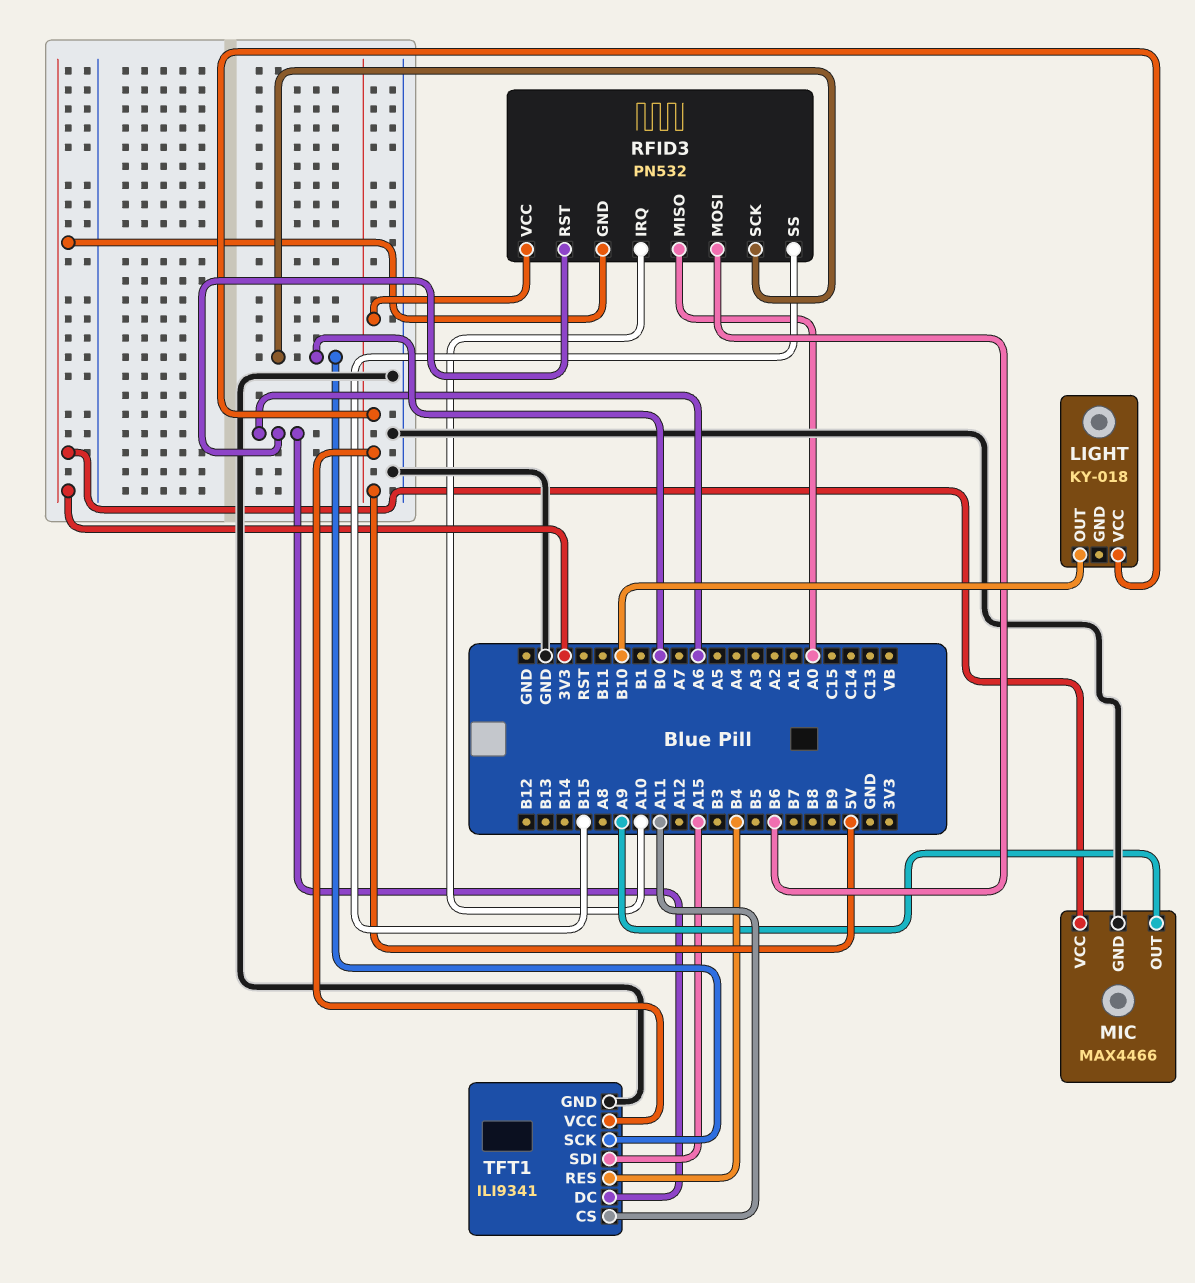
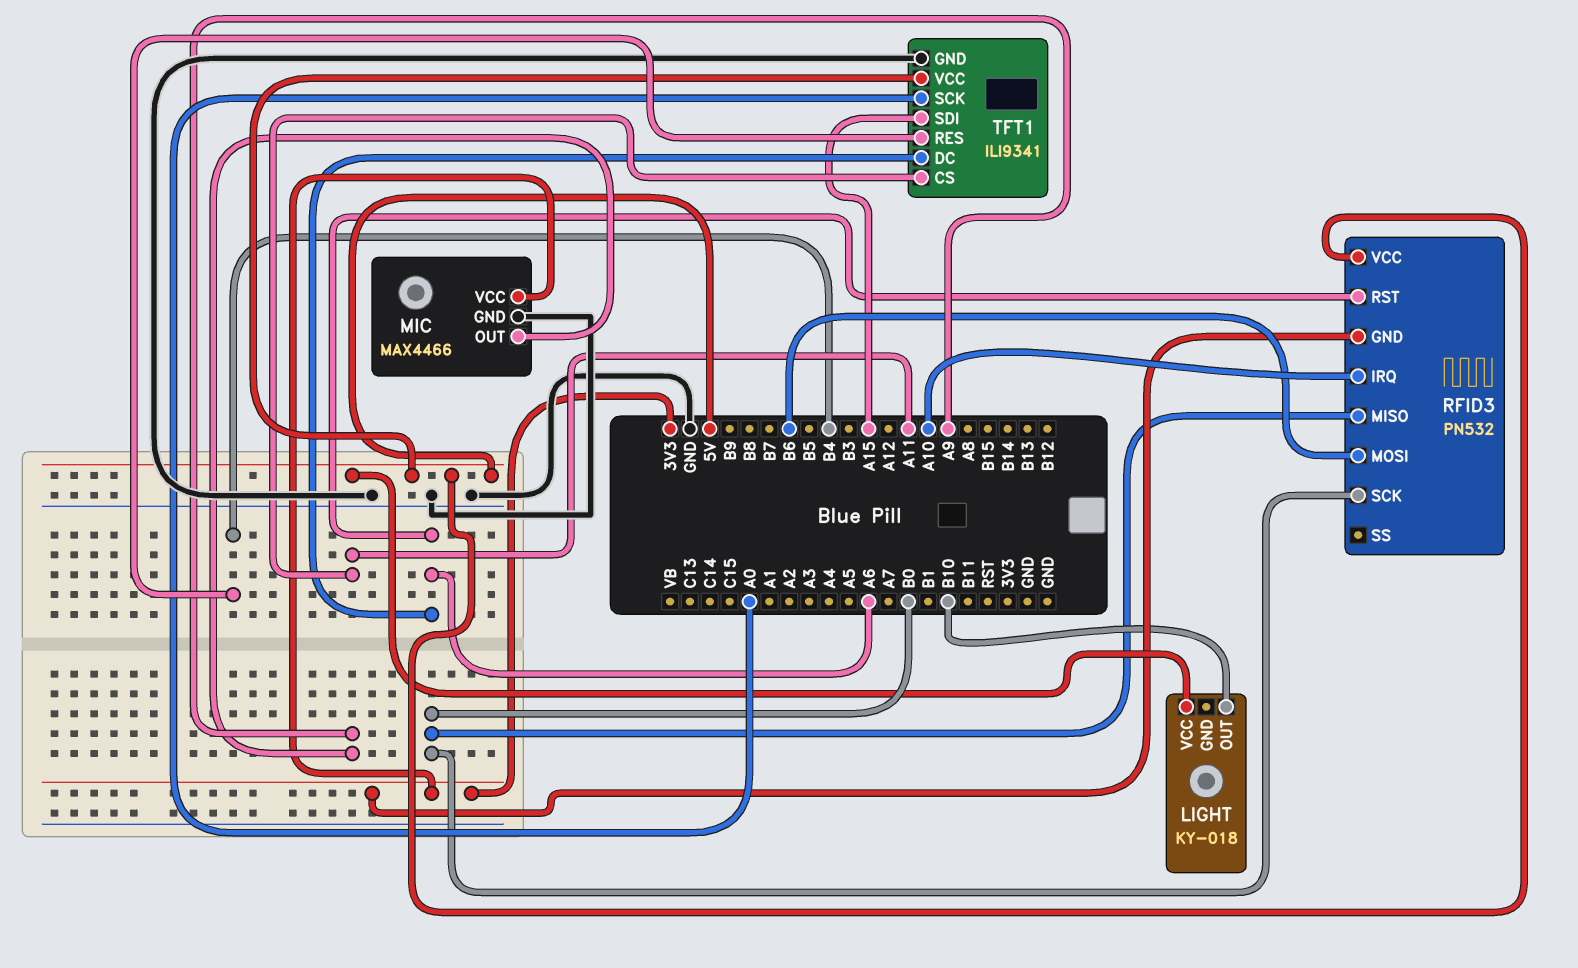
RFID3 pin MISO: A0 -> B0
RFID3 pin SS: B15 -> none
TFT1 pin SCK: B0 -> A0

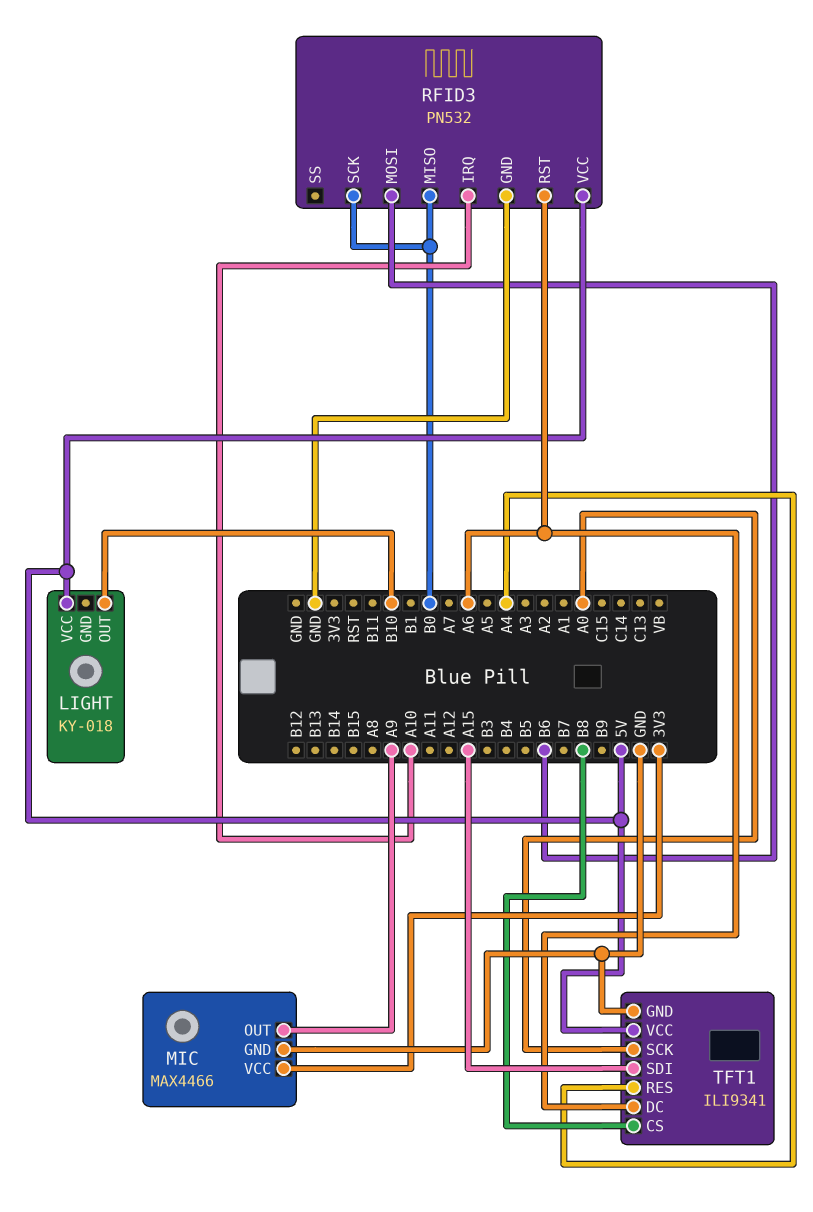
RFID3 pin GND: 3V3 -> GND
TFT1 pin CS: A11 -> B8
TFT1 pin RES: B4 -> A4

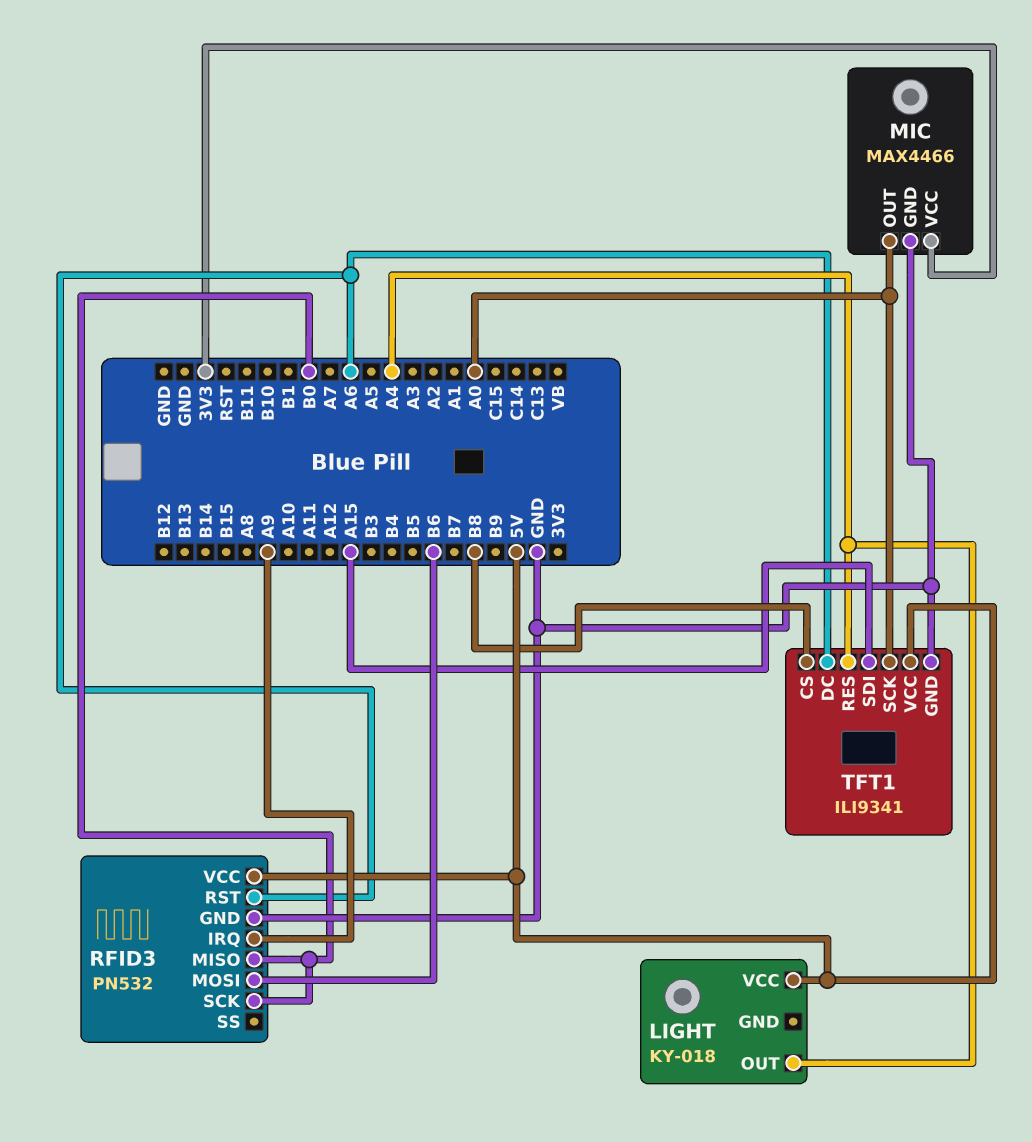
LIGHT pin OUT: B10 -> A4
MIC pin OUT: A9 -> A0
RFID3 pin IRQ: A10 -> A9

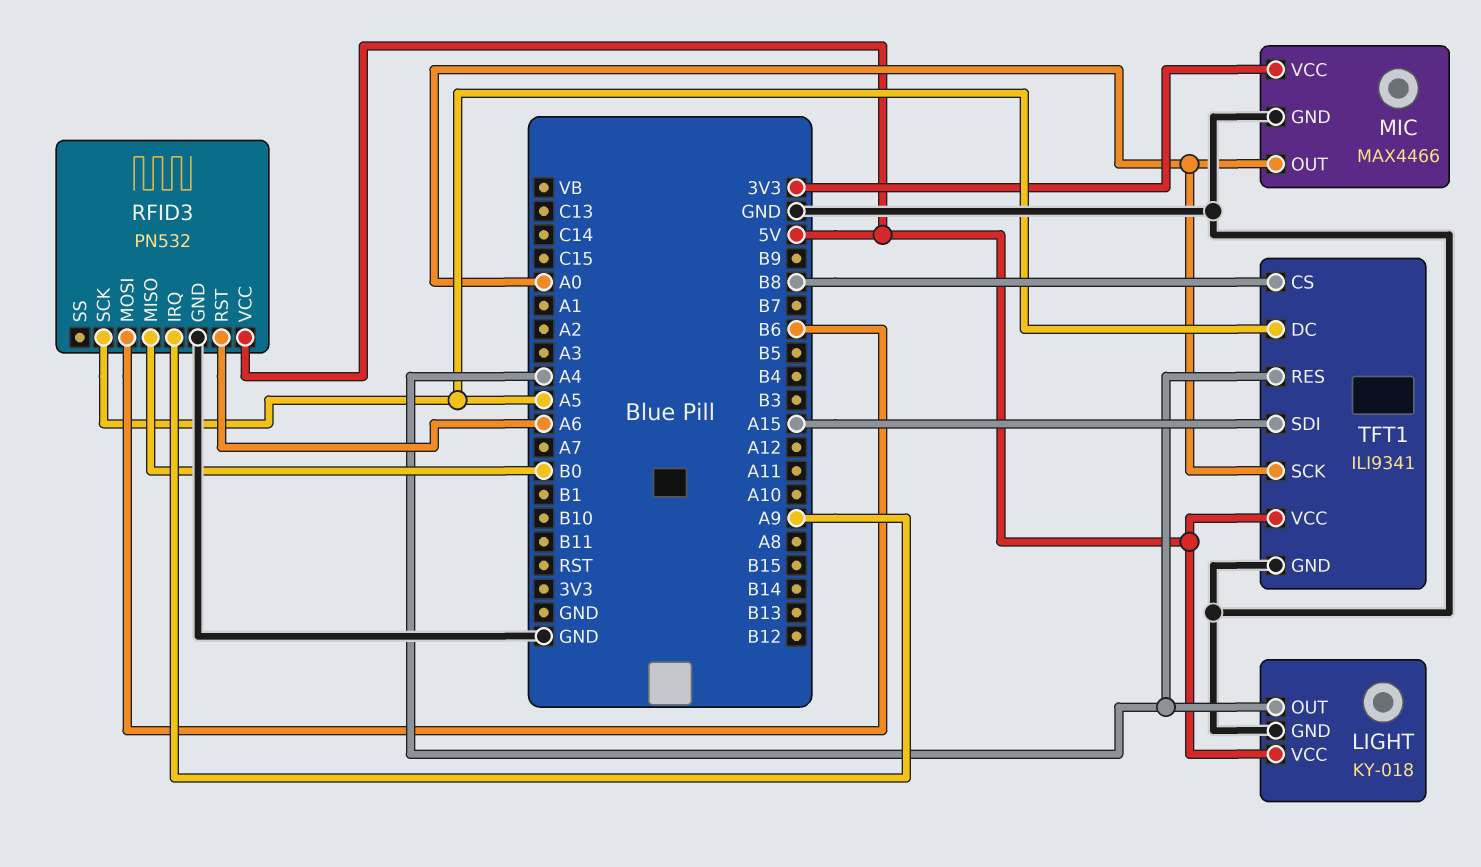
LIGHT pin GND: none -> GND
RFID3 pin SCK: B0 -> A5
TFT1 pin DC: A6 -> A5

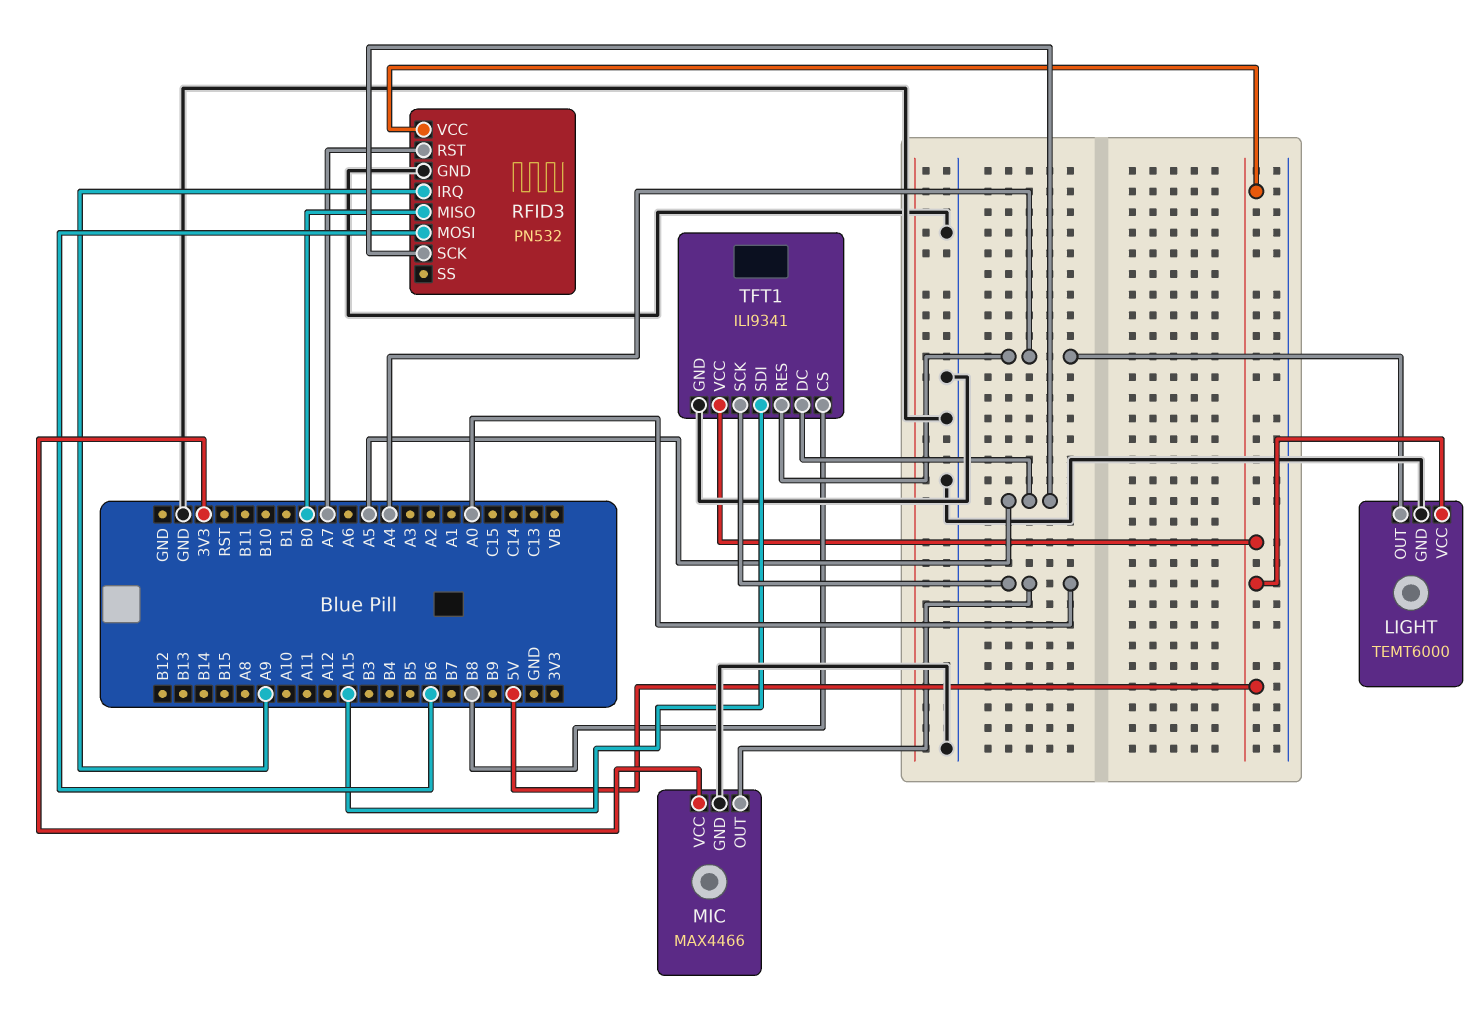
LIGHT: KY-018 -> TEMT6000
RFID3 pin RST: A6 -> A7

